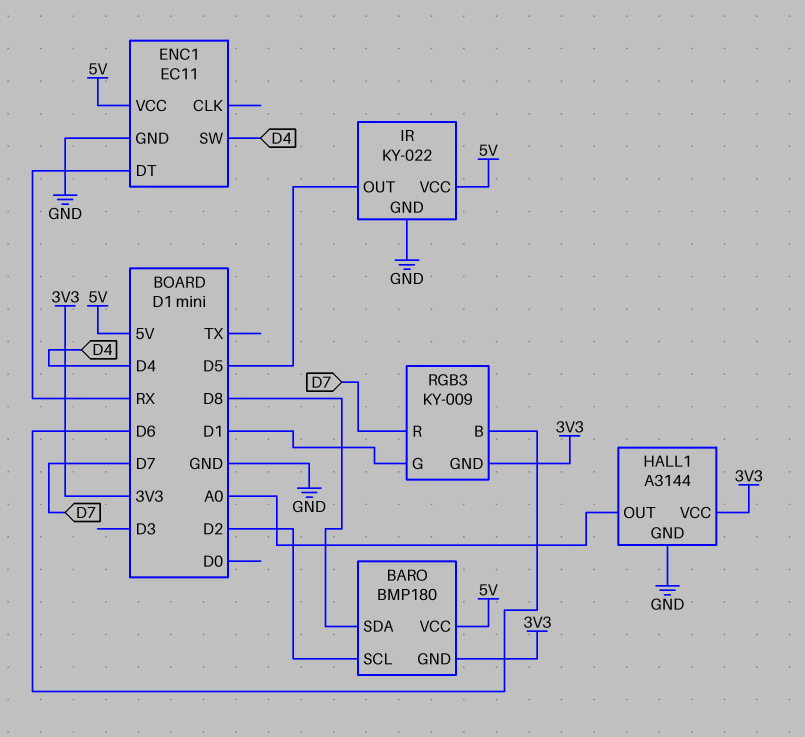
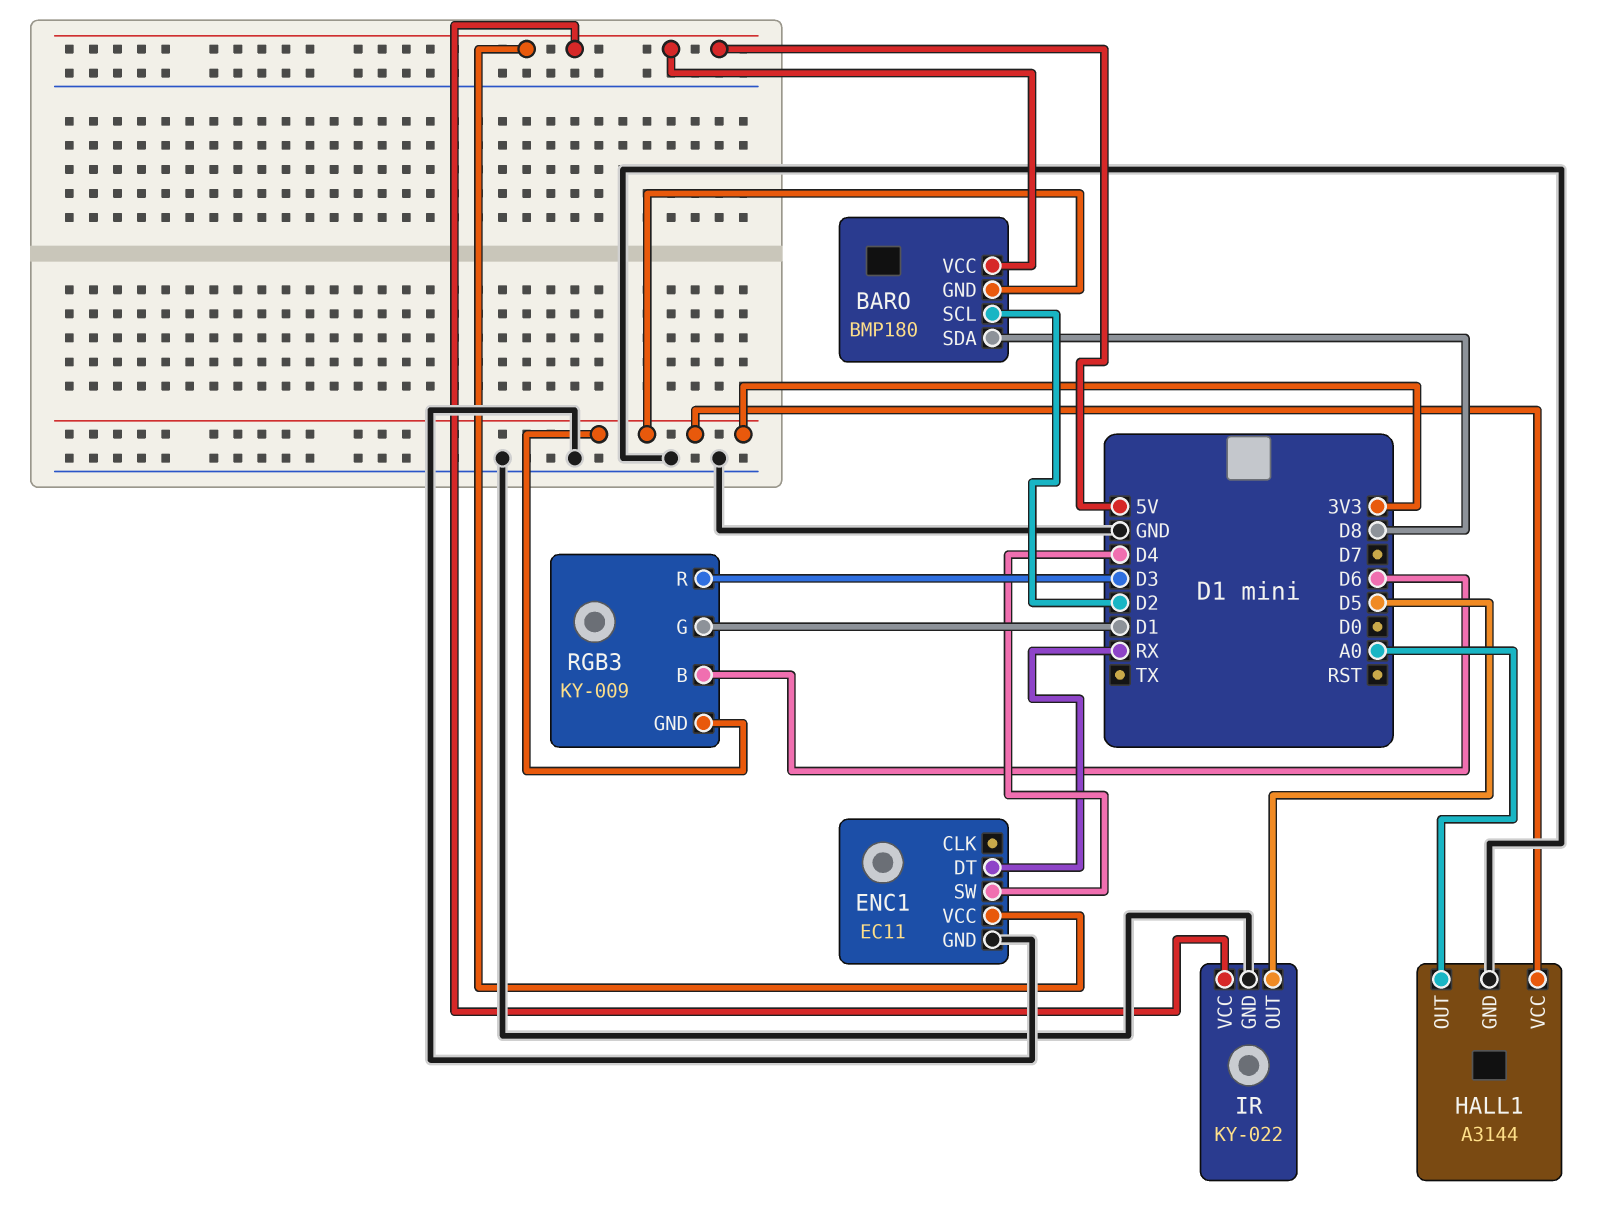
RGB3 pin R: D7 -> D3

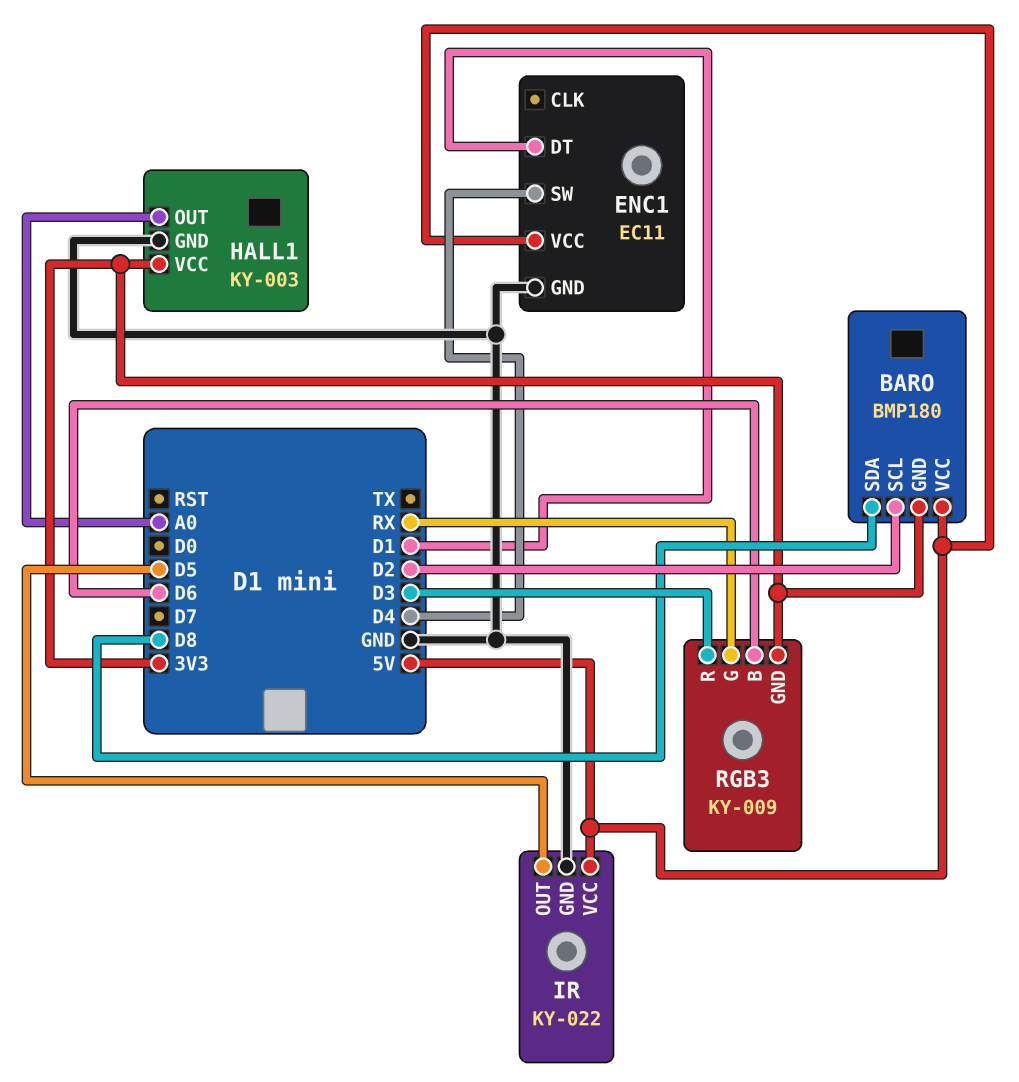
ENC1 pin DT: RX -> D1
HALL1: A3144 -> KY-003
RGB3 pin G: D1 -> RX

